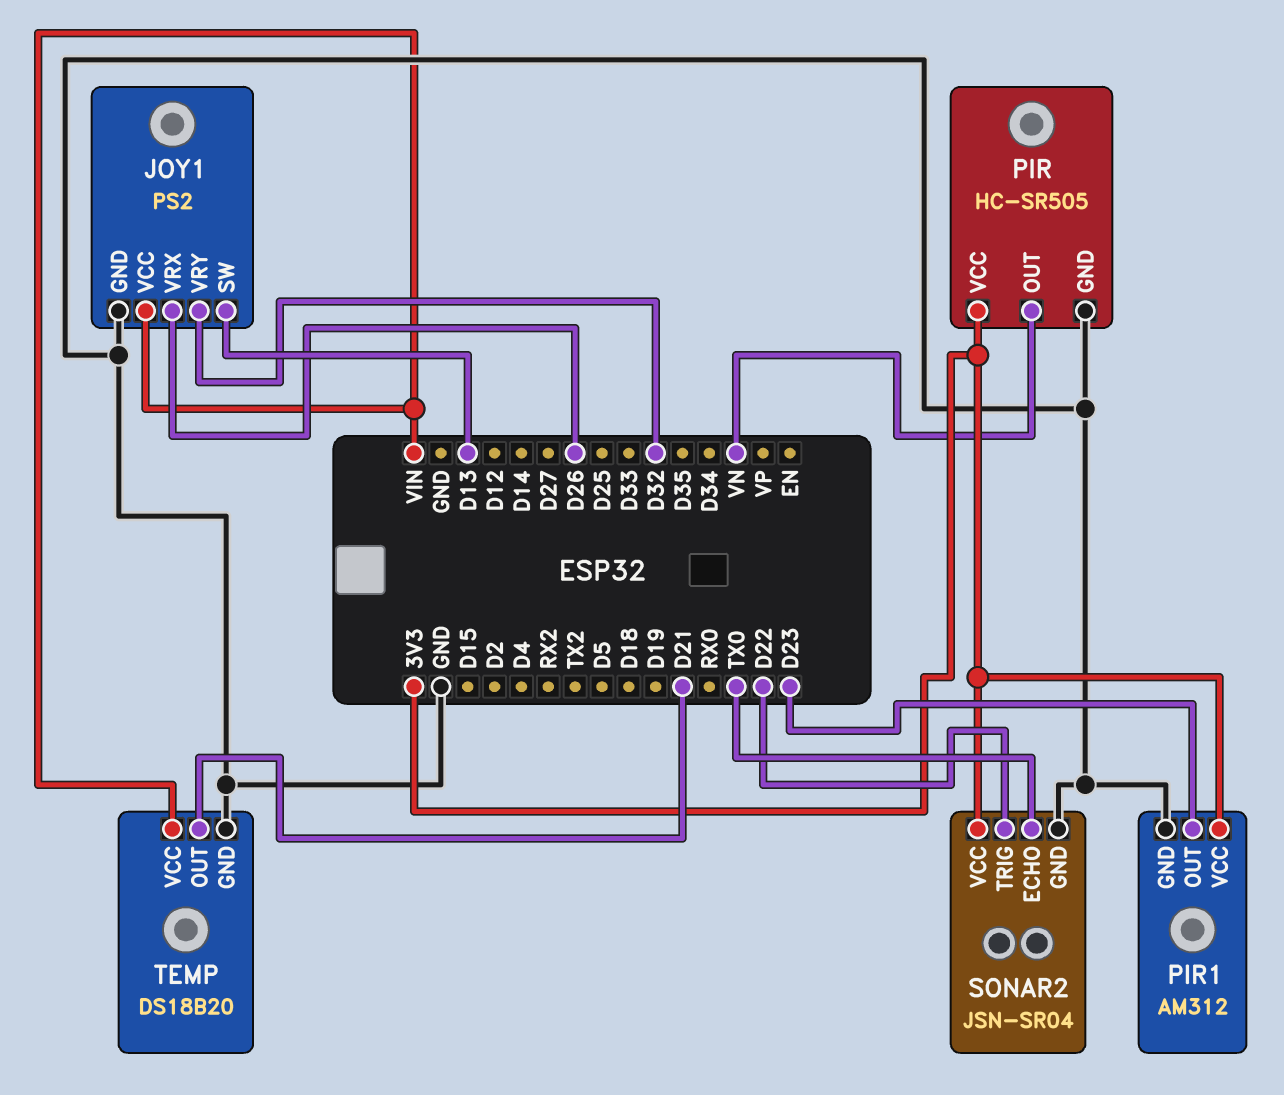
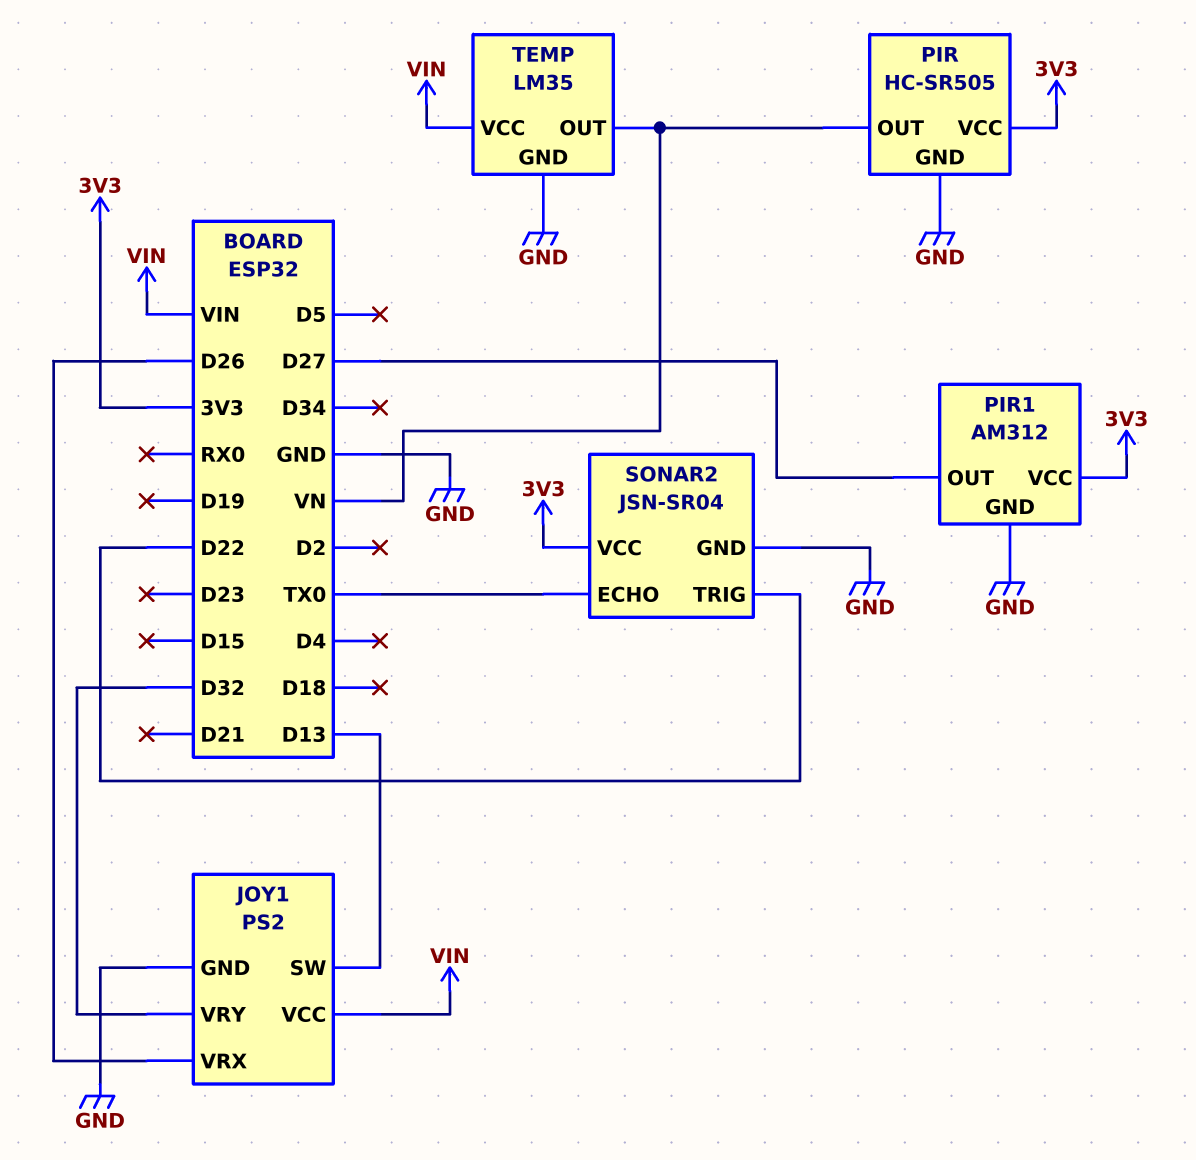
PIR1 pin OUT: D23 -> D27
TEMP: DS18B20 -> LM35
TEMP pin OUT: D21 -> VN

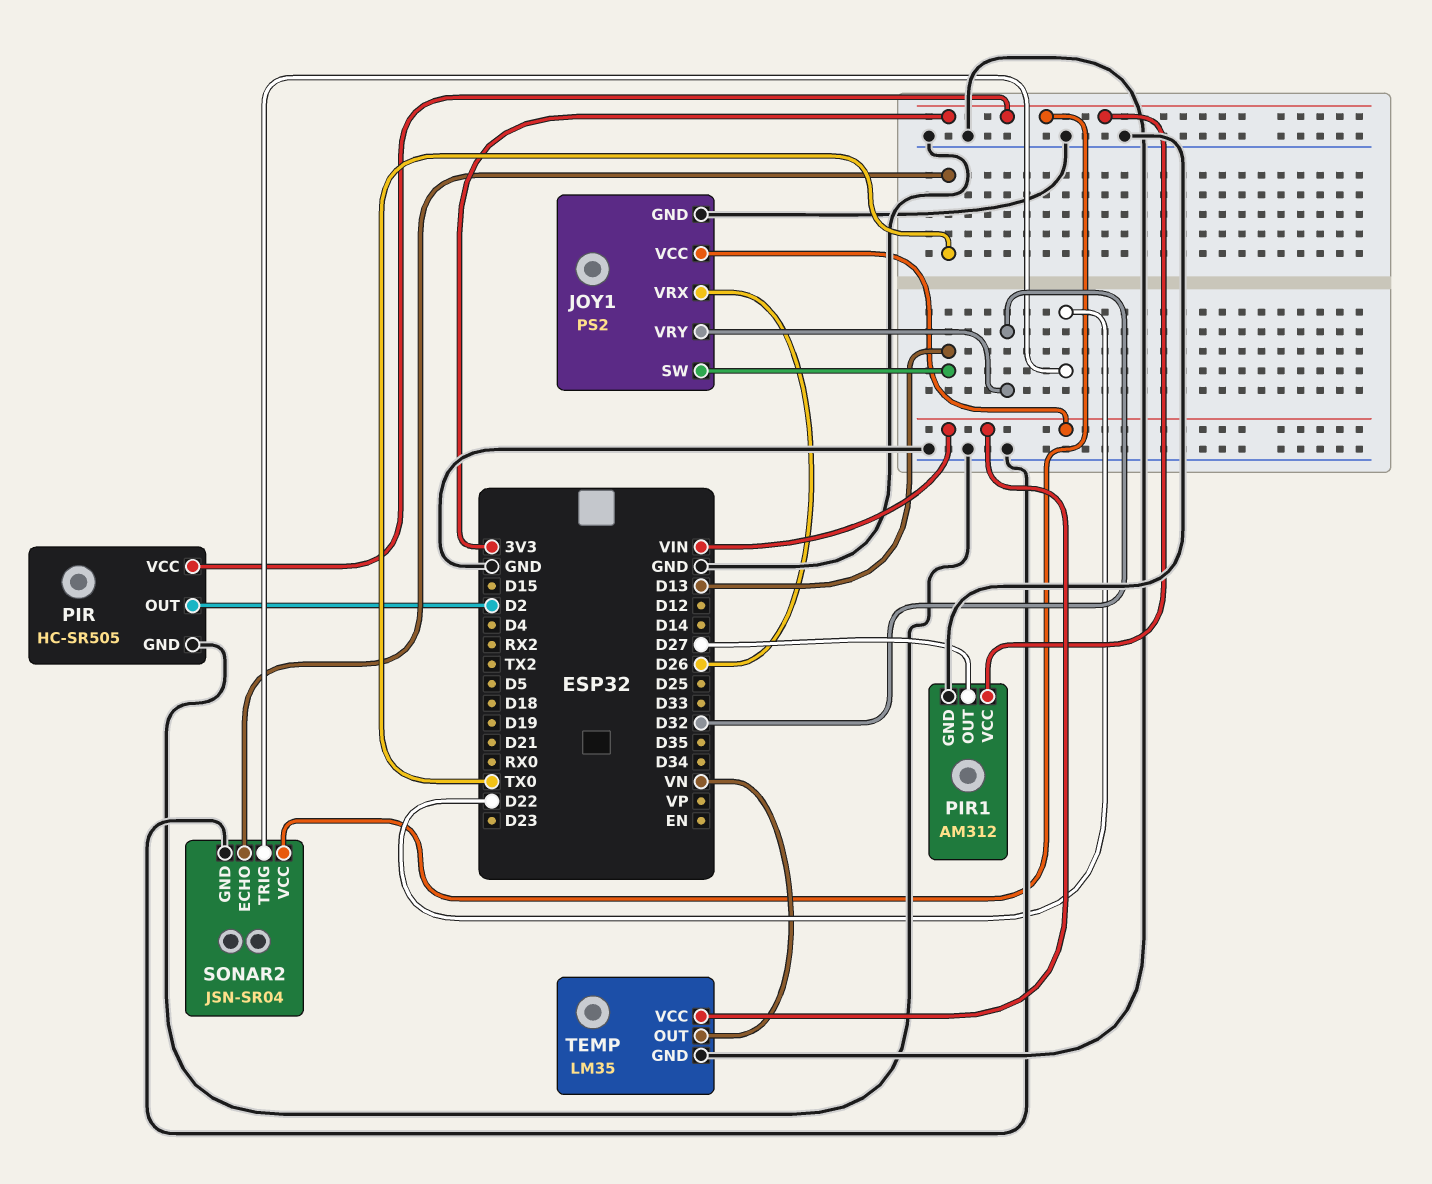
PIR pin OUT: VN -> D2

